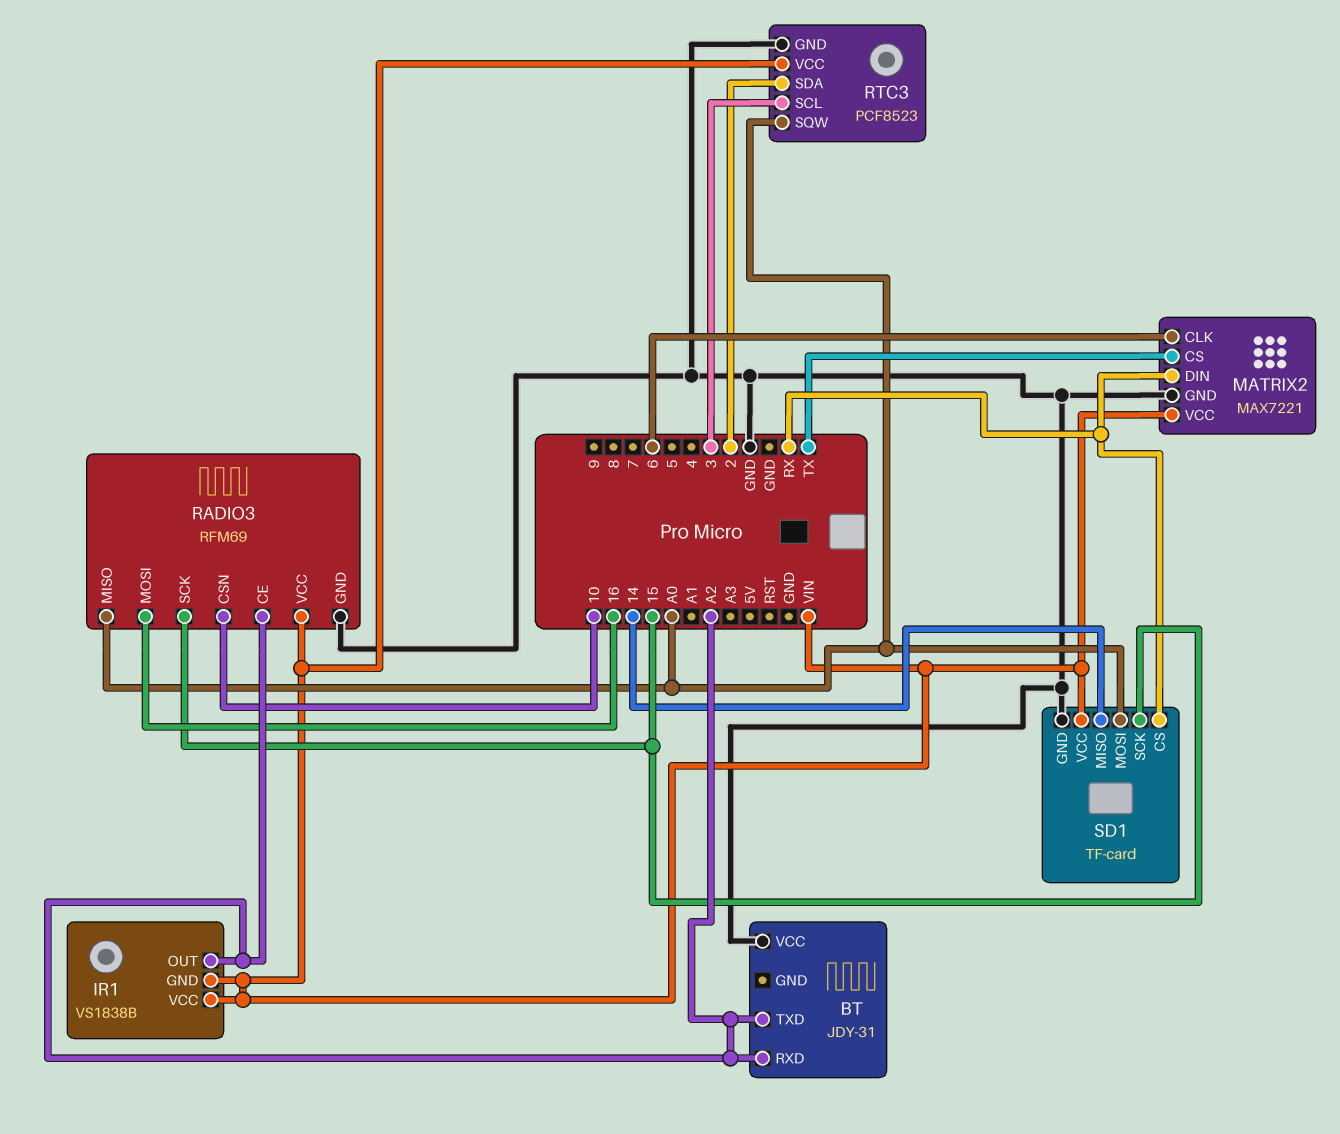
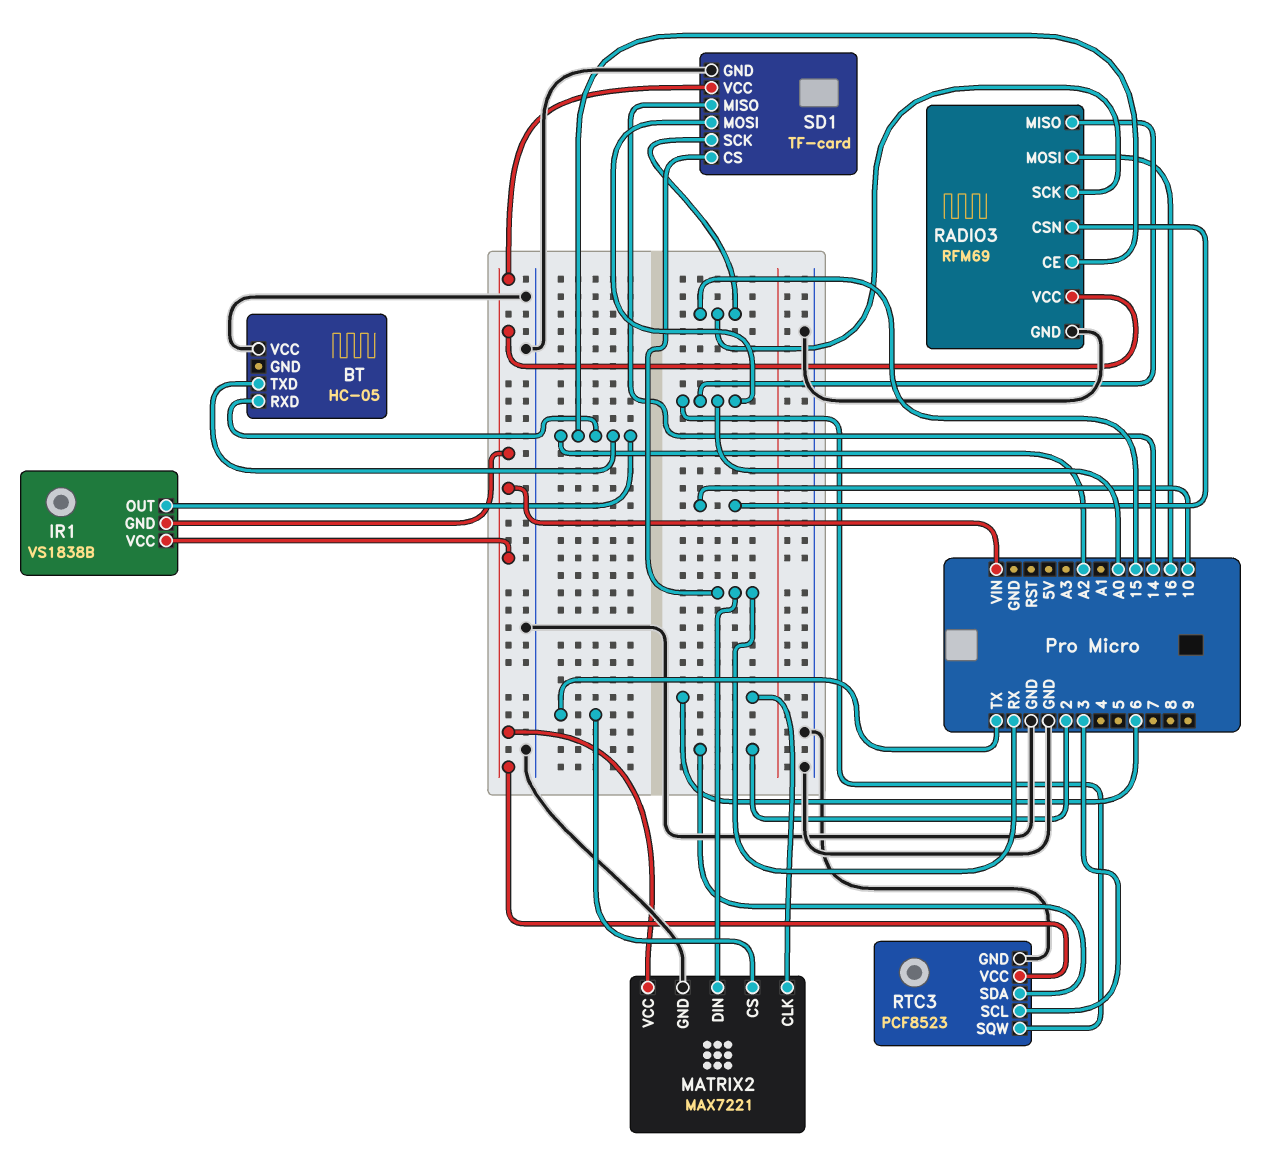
BT: JDY-31 -> HC-05

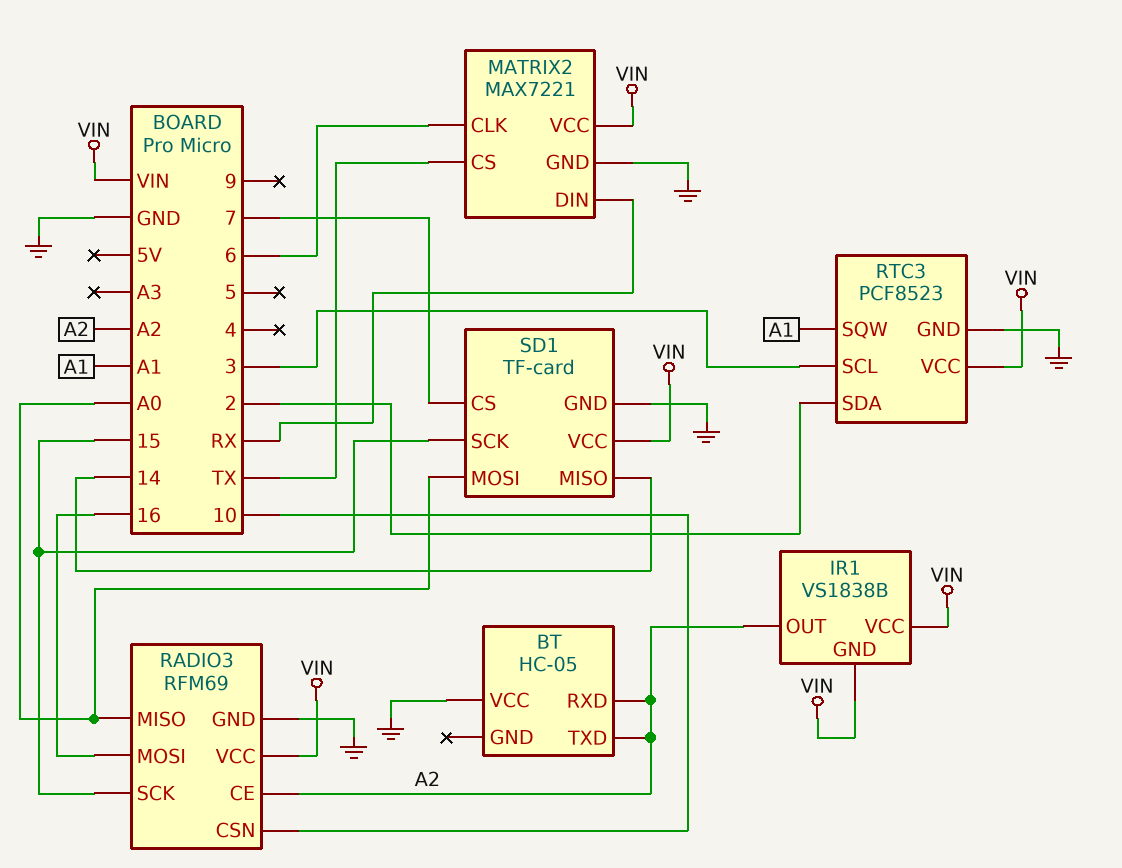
RTC3 pin SQW: A0 -> A1
SD1 pin CS: RX -> 7

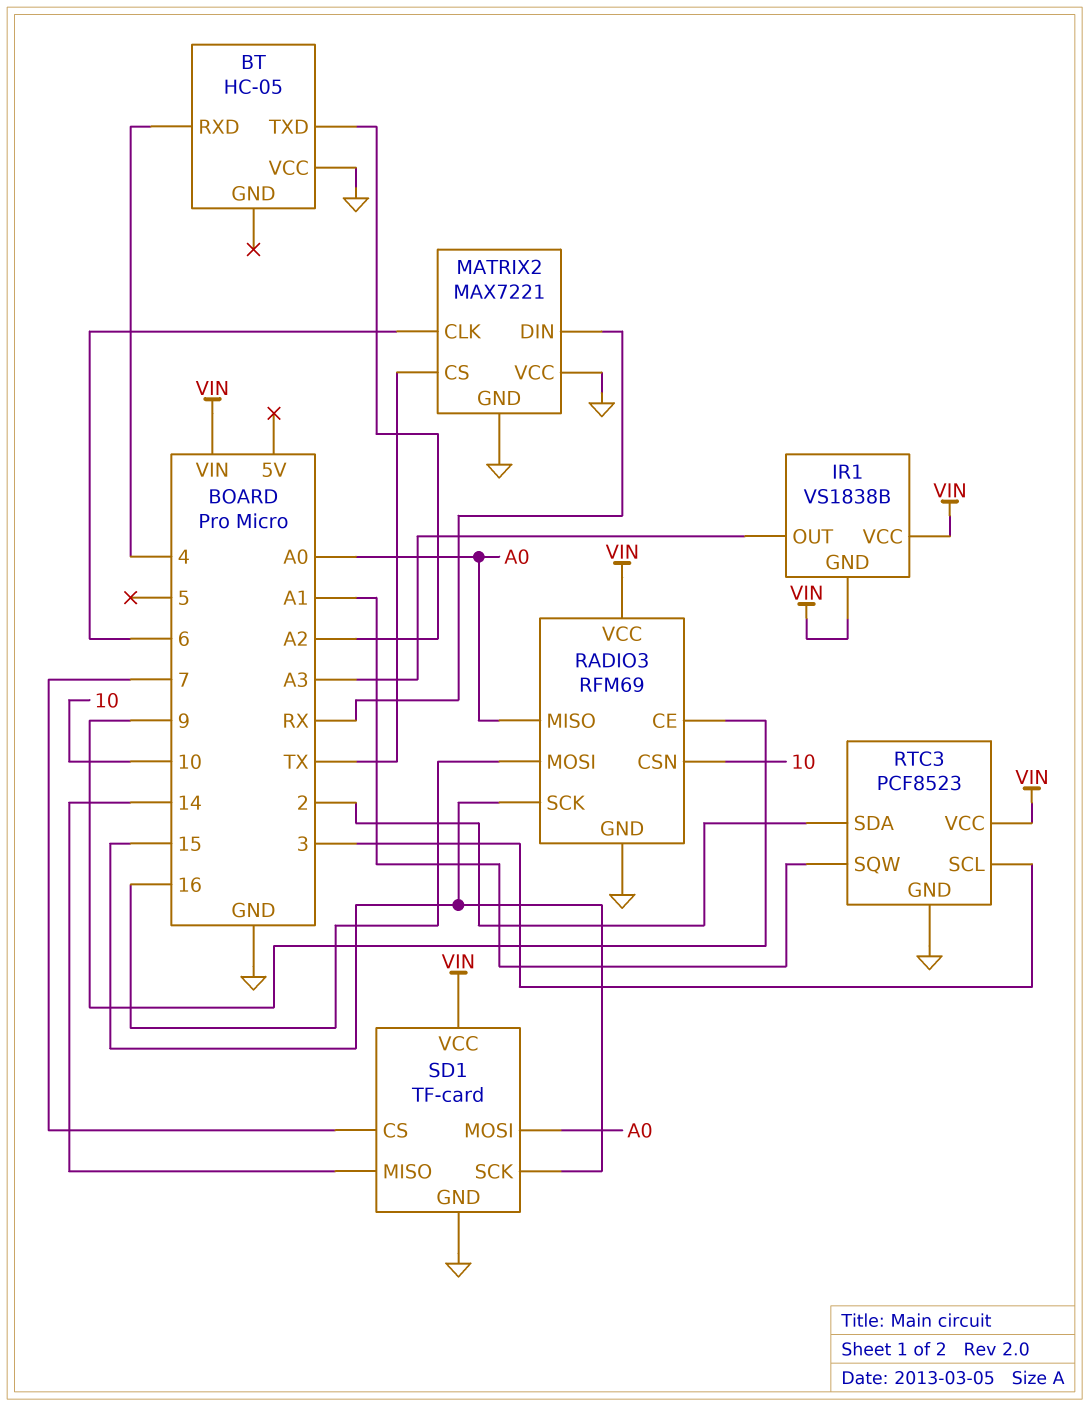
BT pin RXD: A2 -> 4
IR1 pin OUT: A2 -> A3
MATRIX2 pin VCC: VIN -> GND
RADIO3 pin CE: A2 -> 9

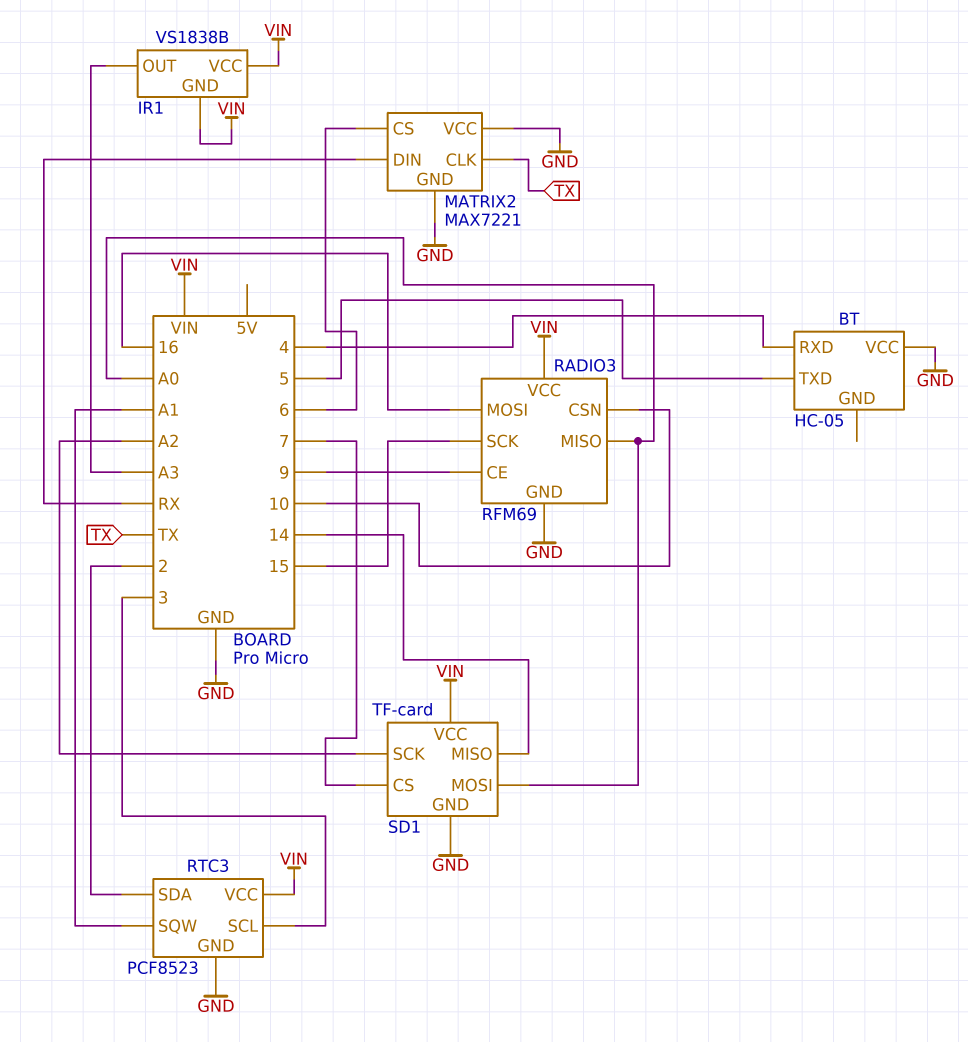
BT pin TXD: A2 -> 5
MATRIX2 pin CLK: 6 -> TX
MATRIX2 pin CS: TX -> 6
SD1 pin SCK: 15 -> A2

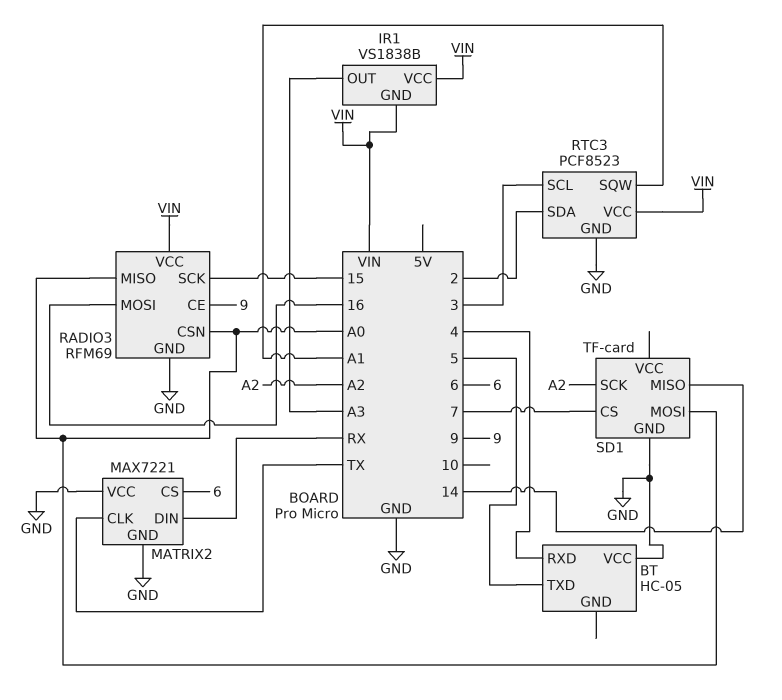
RADIO3 pin CSN: 10 -> A0
SD1 pin VCC: VIN -> none

